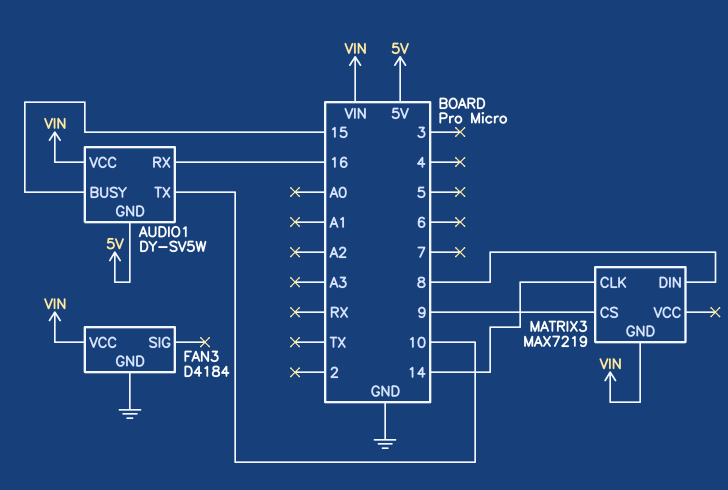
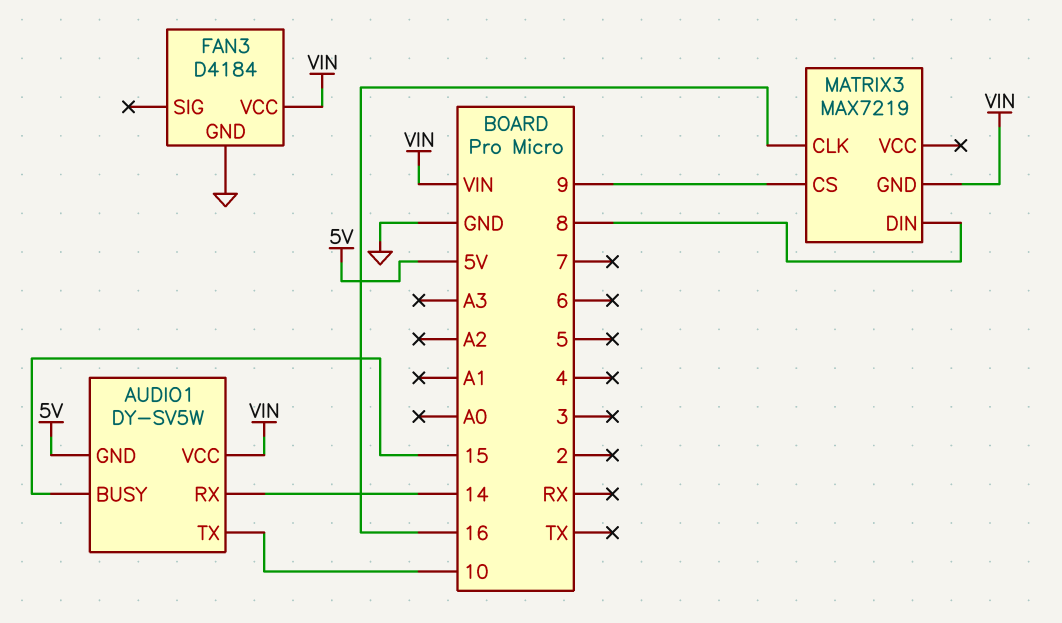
AUDIO1 pin RX: 16 -> 14
MATRIX3 pin CLK: 14 -> 16

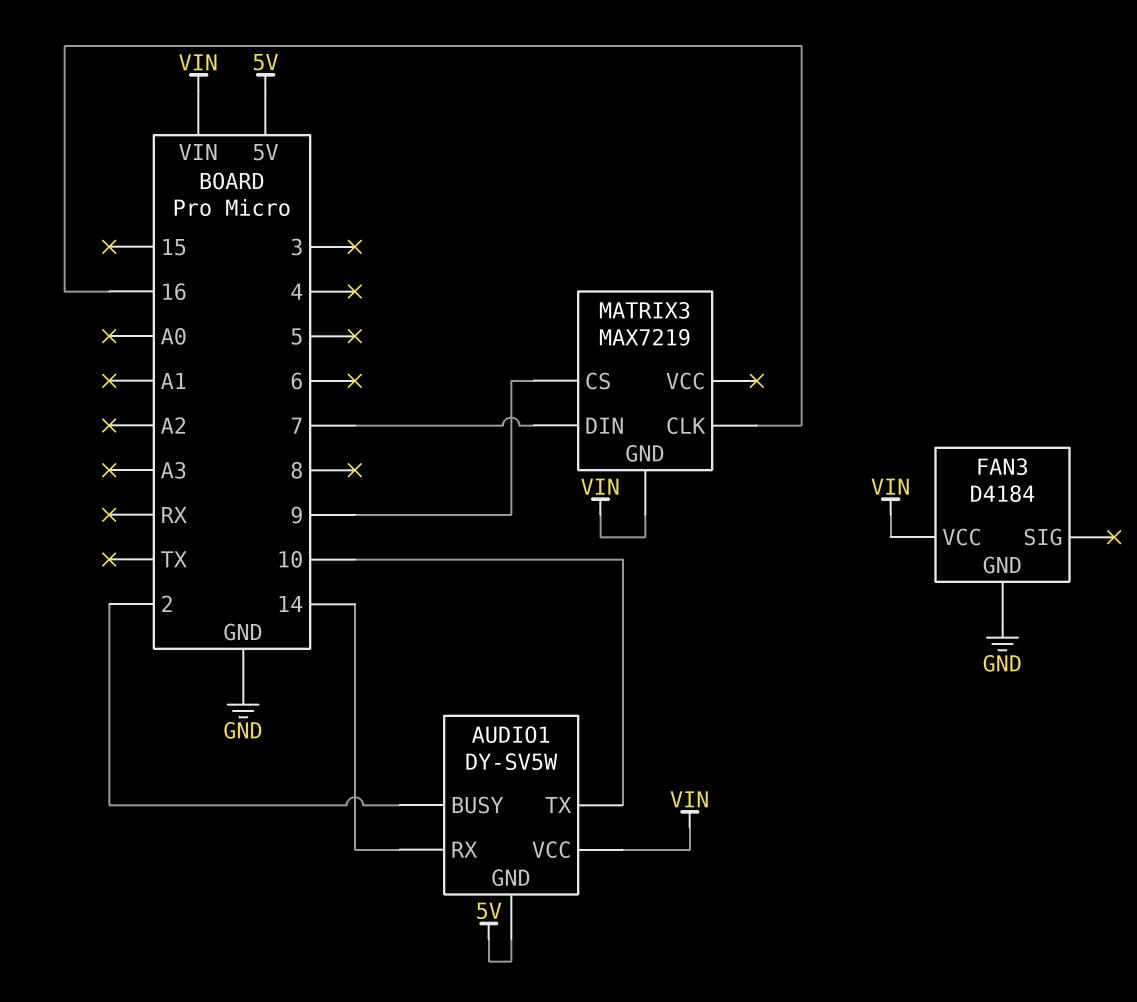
AUDIO1 pin BUSY: 15 -> 2
MATRIX3 pin DIN: 8 -> 7

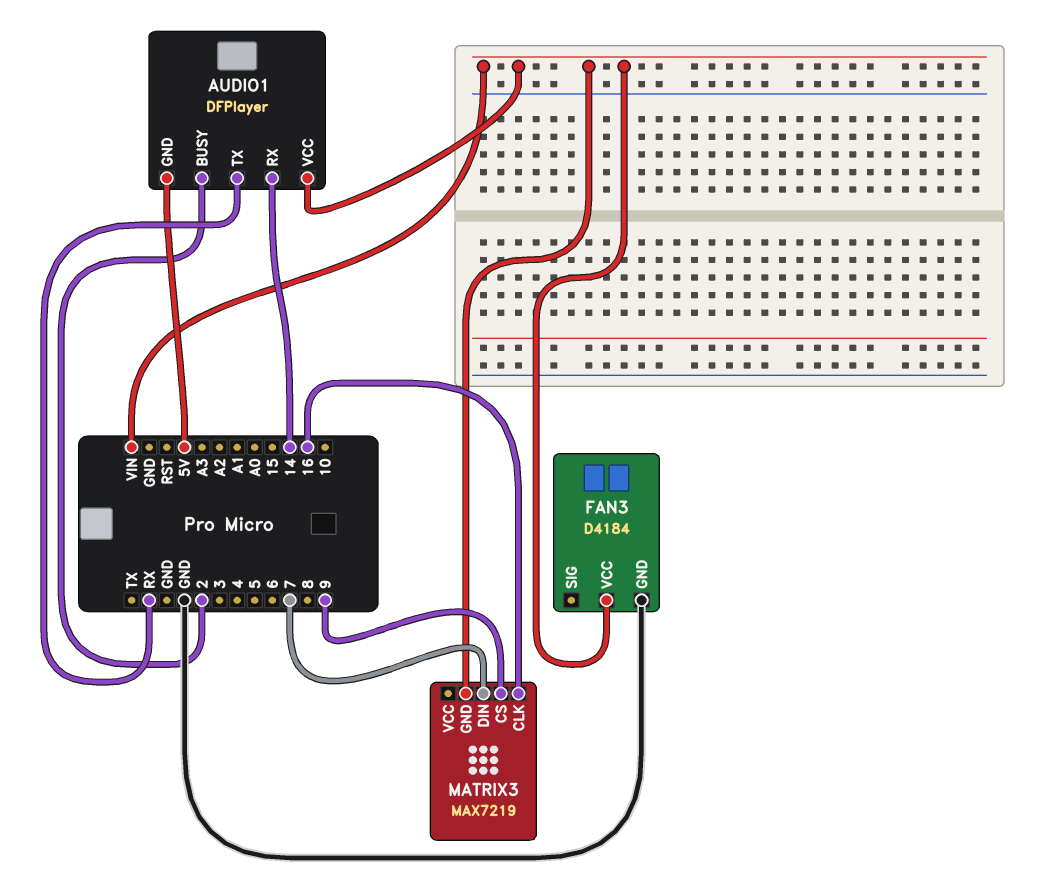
AUDIO1: DY-SV5W -> DFPlayer
AUDIO1 pin TX: 10 -> RX

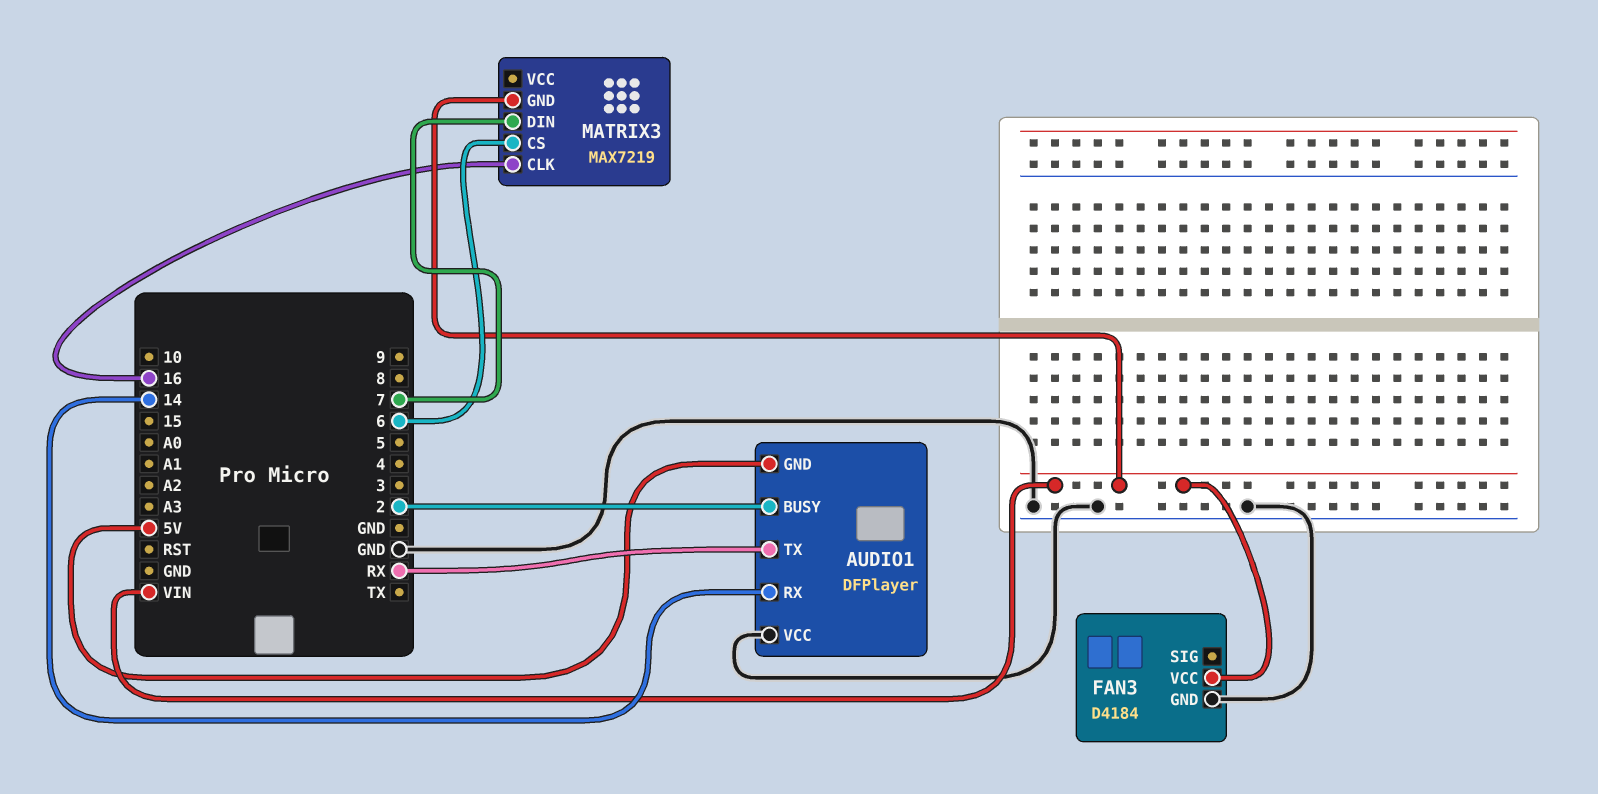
AUDIO1 pin VCC: VIN -> GND
MATRIX3 pin CS: 9 -> 6

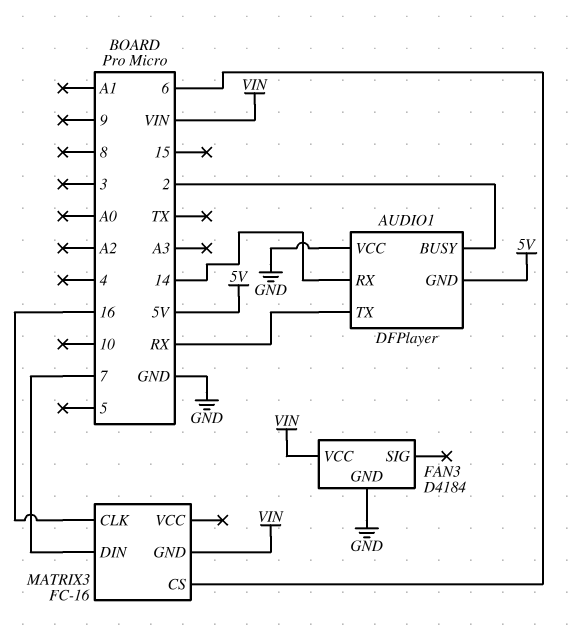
MATRIX3: MAX7219 -> FC-16

